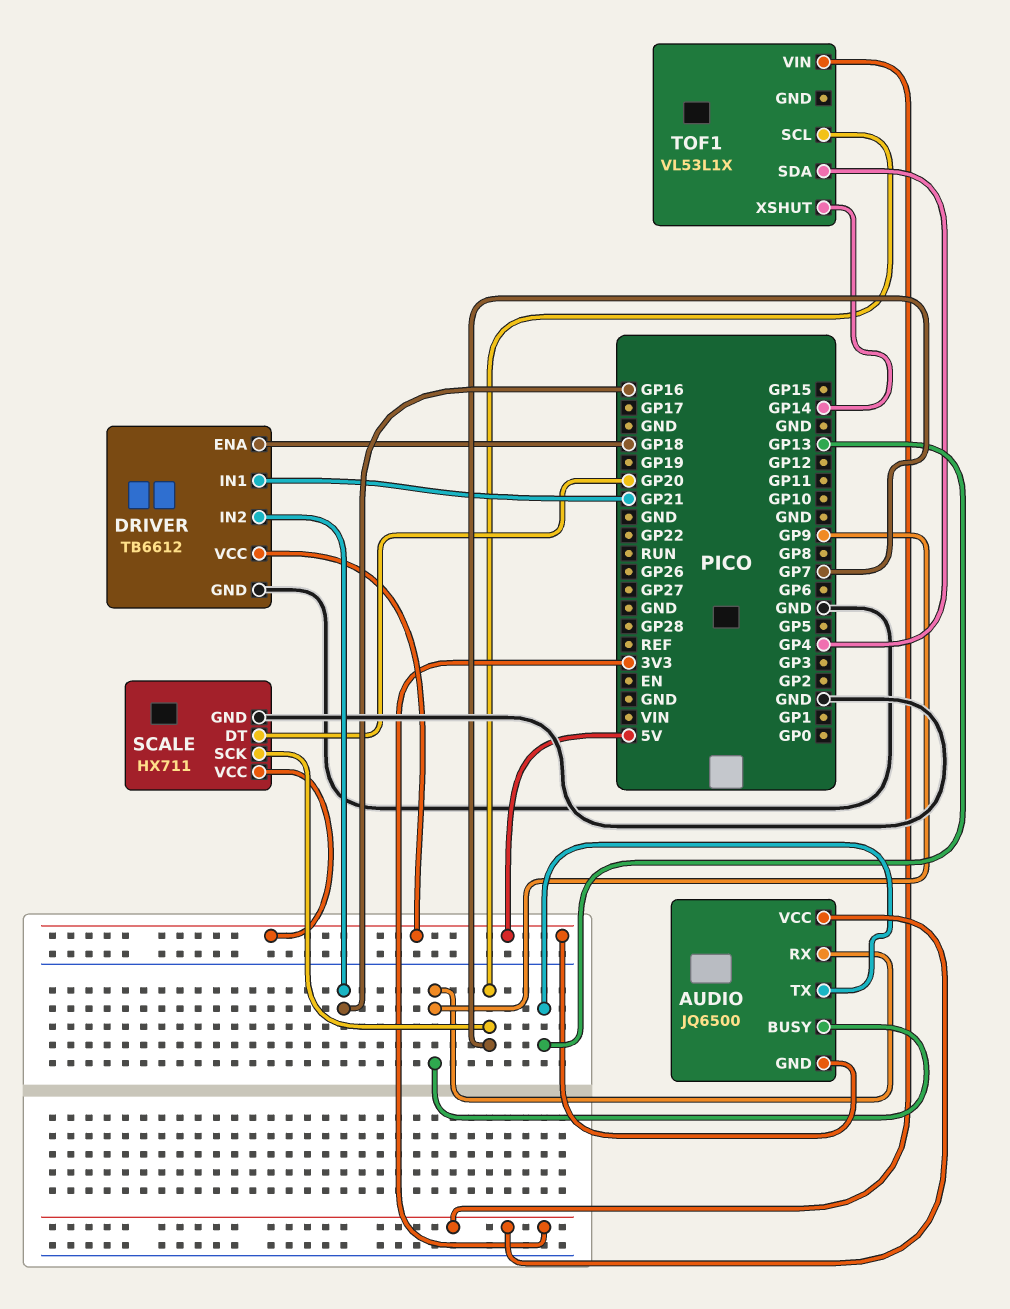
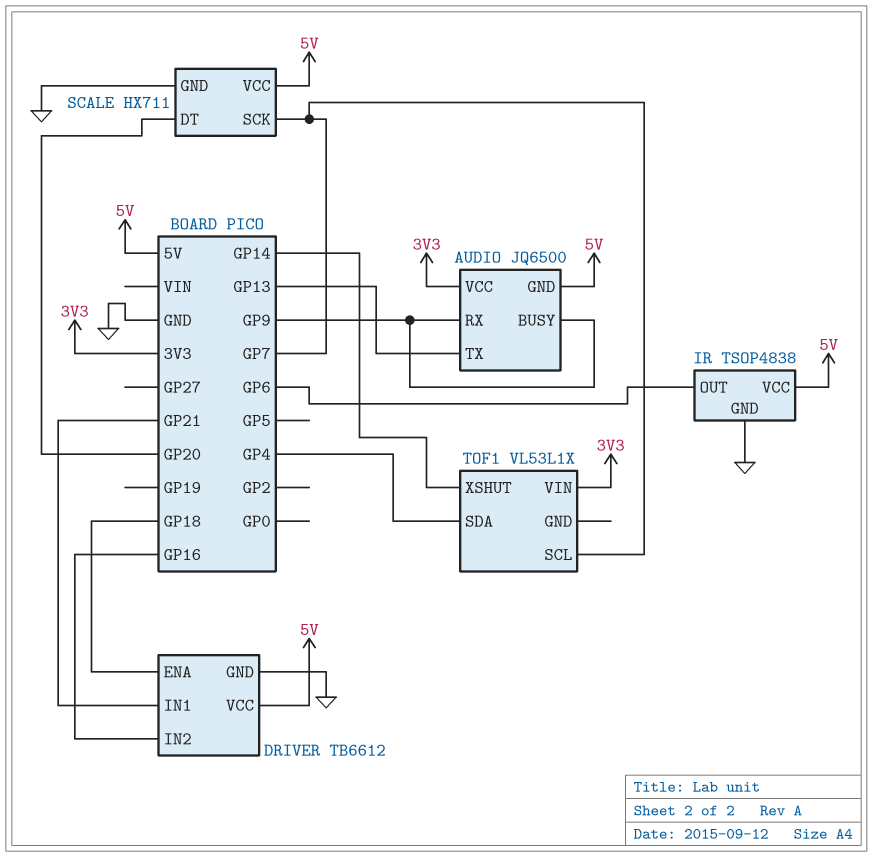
IR: none -> TSOP4838
IR pin GND: none -> GND
IR pin OUT: none -> GP6
IR pin VCC: none -> 5V

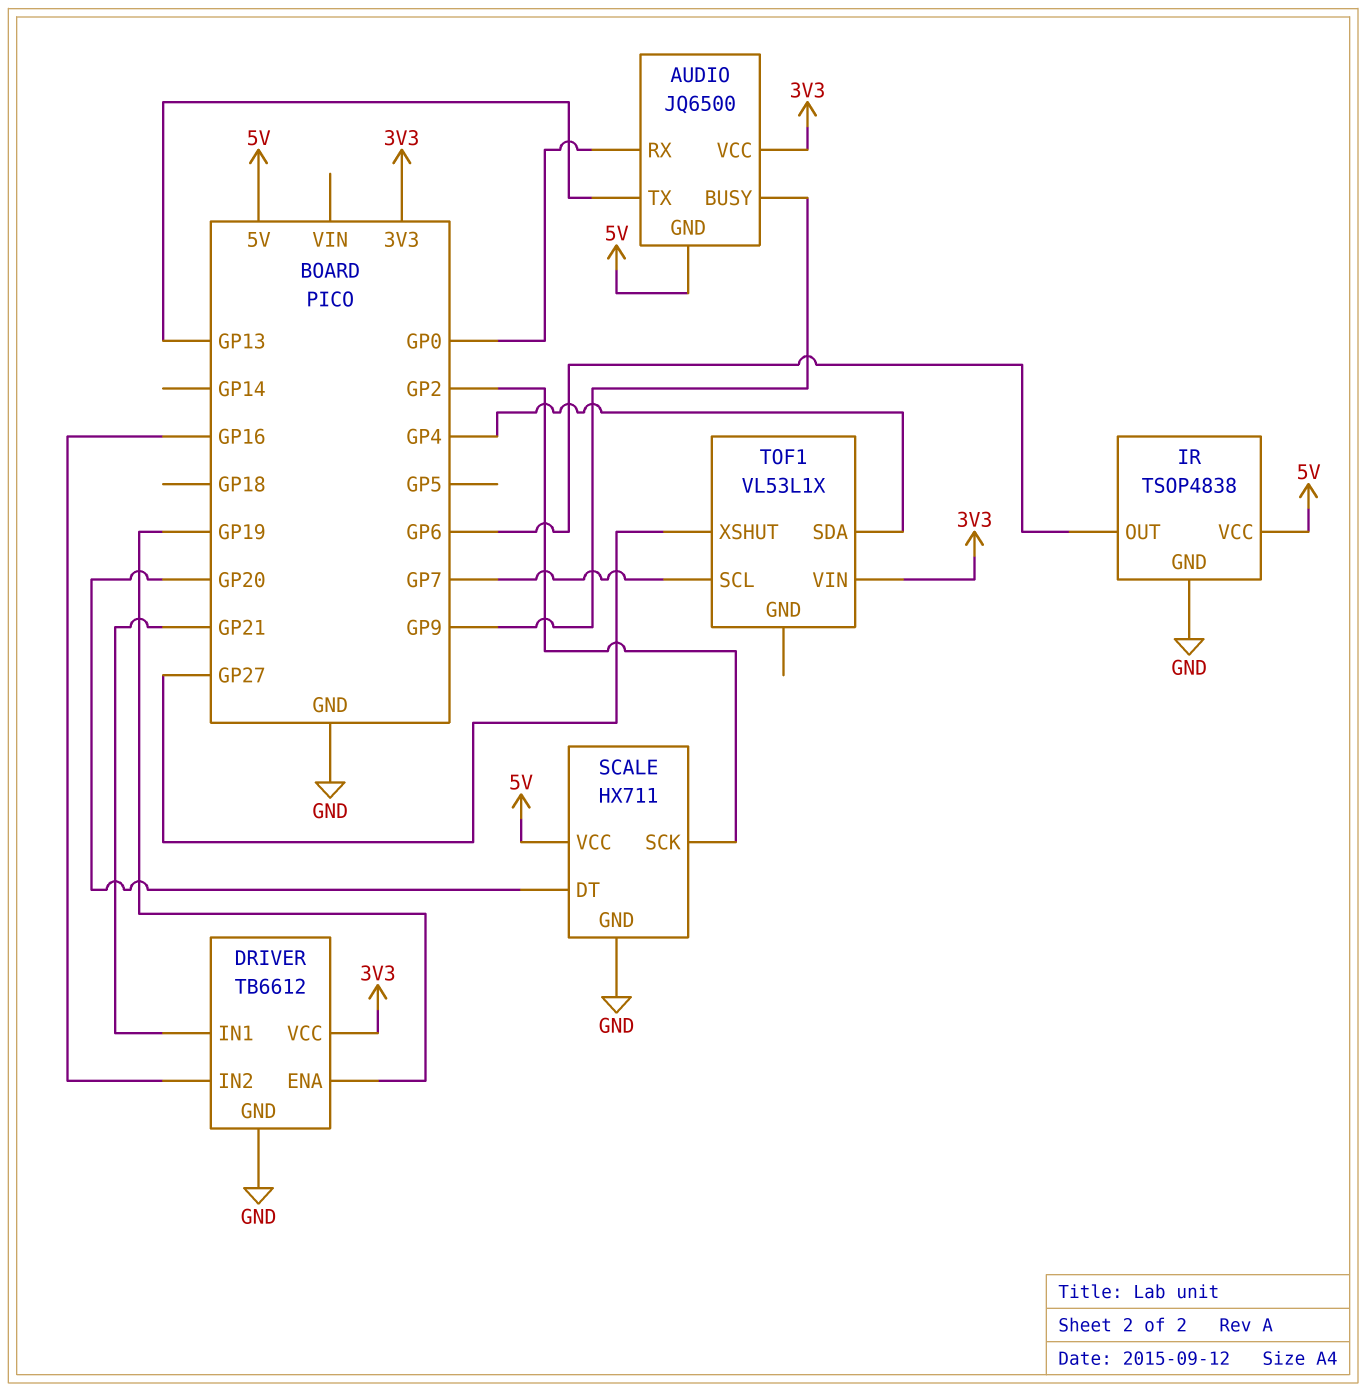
AUDIO pin RX: GP9 -> GP0
DRIVER pin ENA: GP18 -> GP19
DRIVER pin VCC: 5V -> 3V3
SCALE pin SCK: GP7 -> GP2
TOF1 pin XSHUT: GP14 -> GP27

